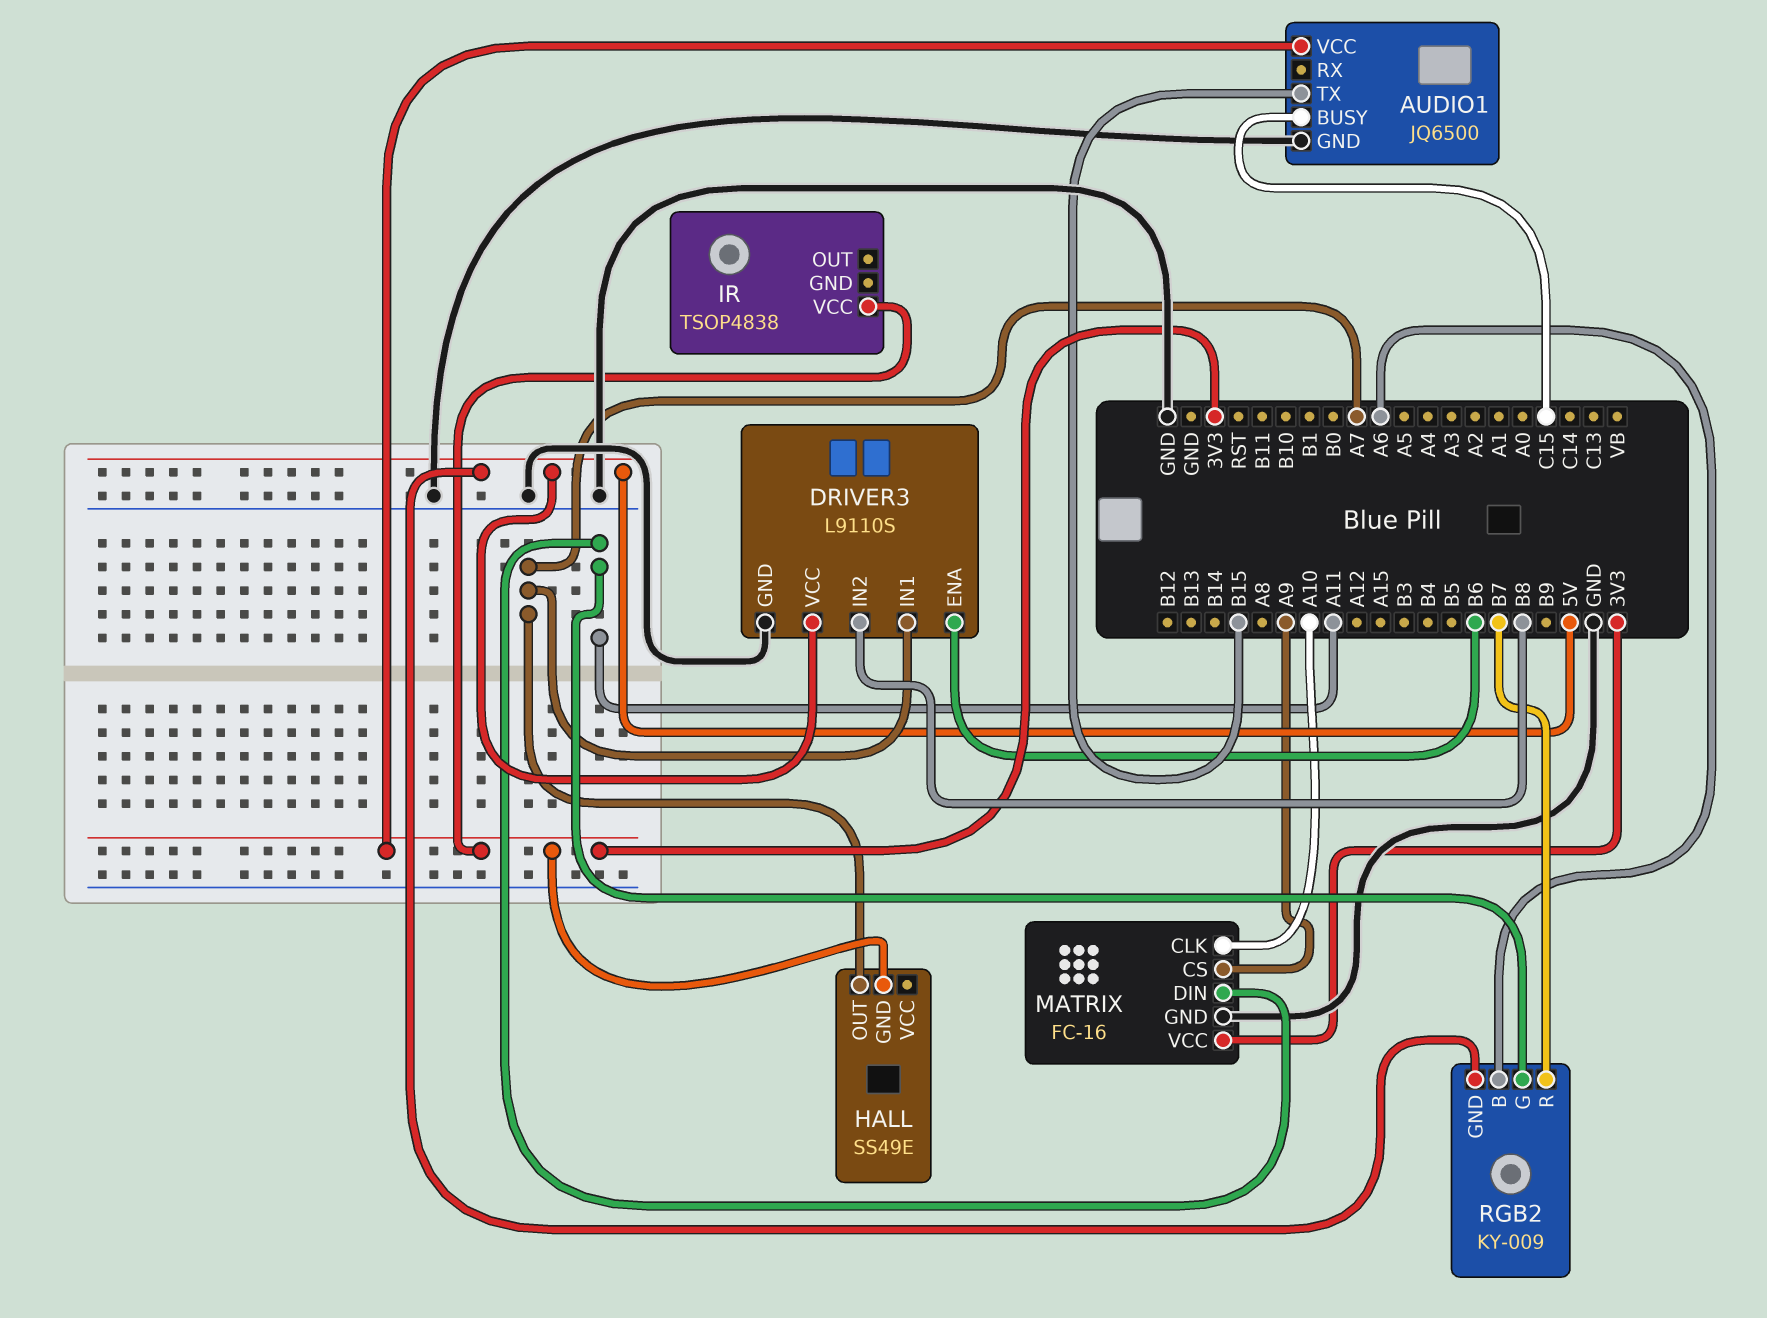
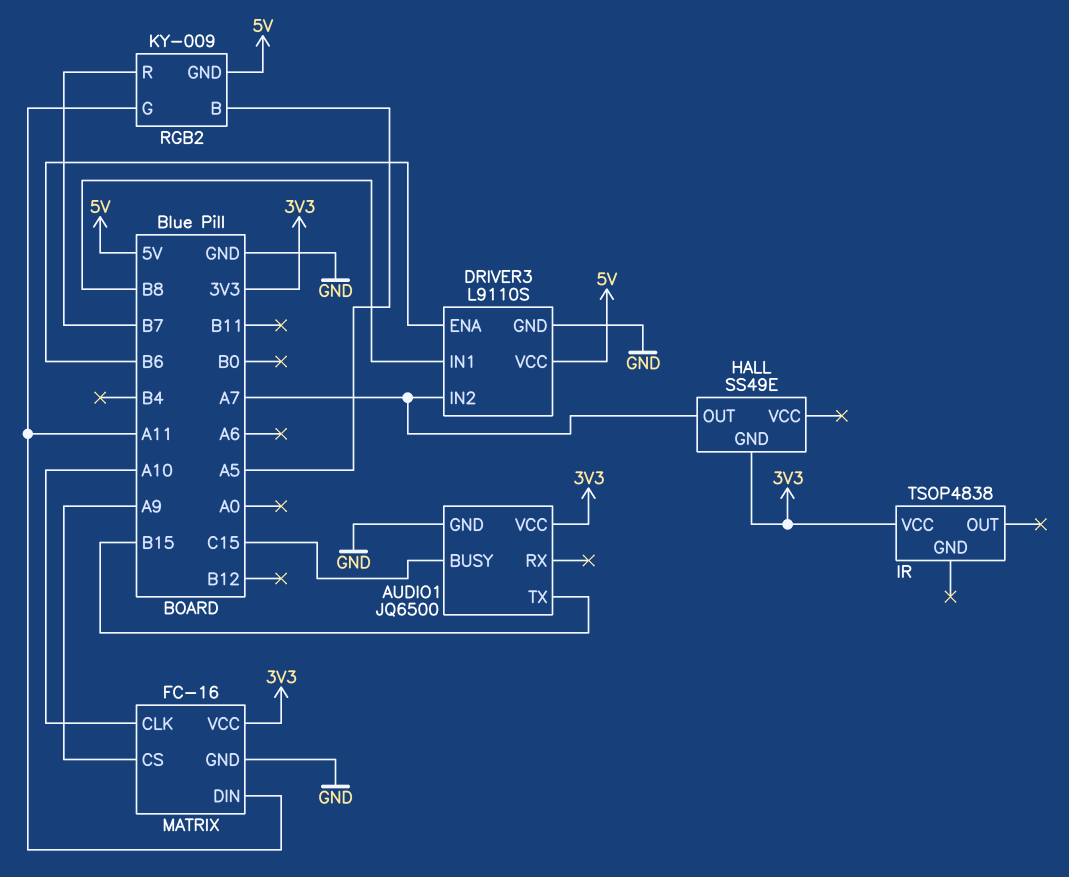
DRIVER3 pin IN1: A7 -> B8
DRIVER3 pin IN2: B8 -> A7
RGB2 pin B: A6 -> A5

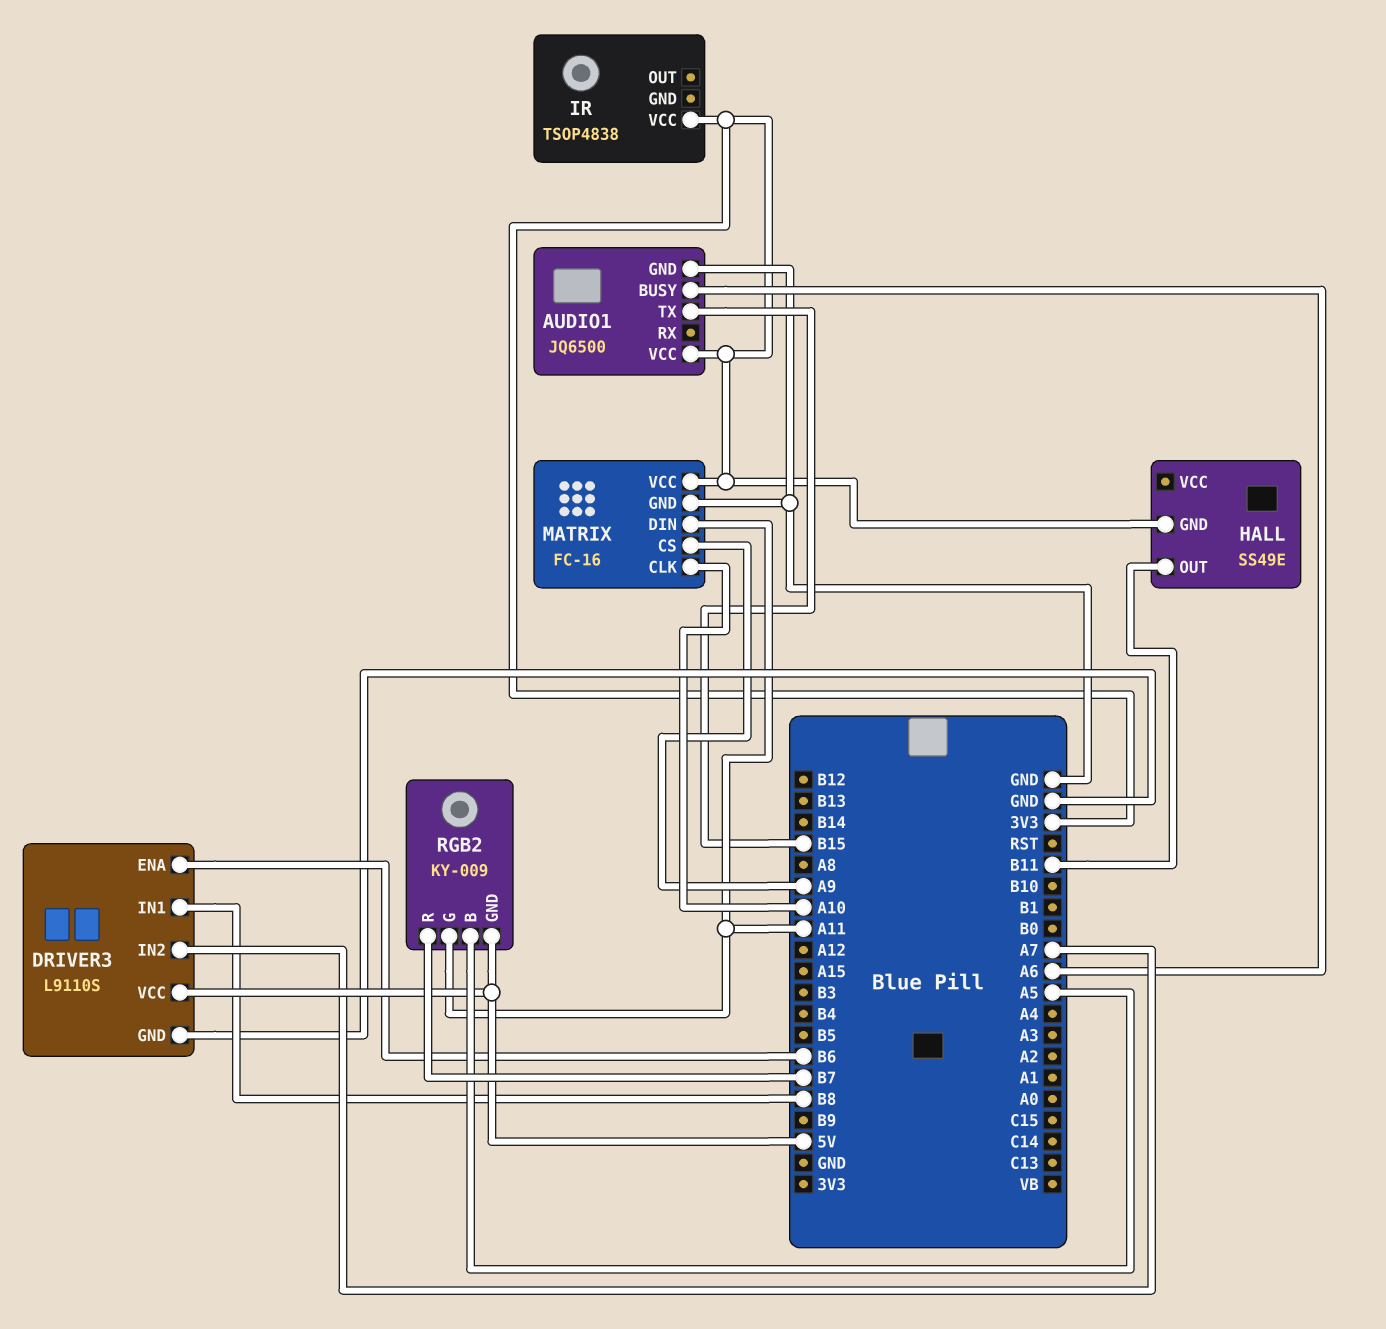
AUDIO1 pin BUSY: C15 -> A6
HALL pin OUT: A7 -> B11

